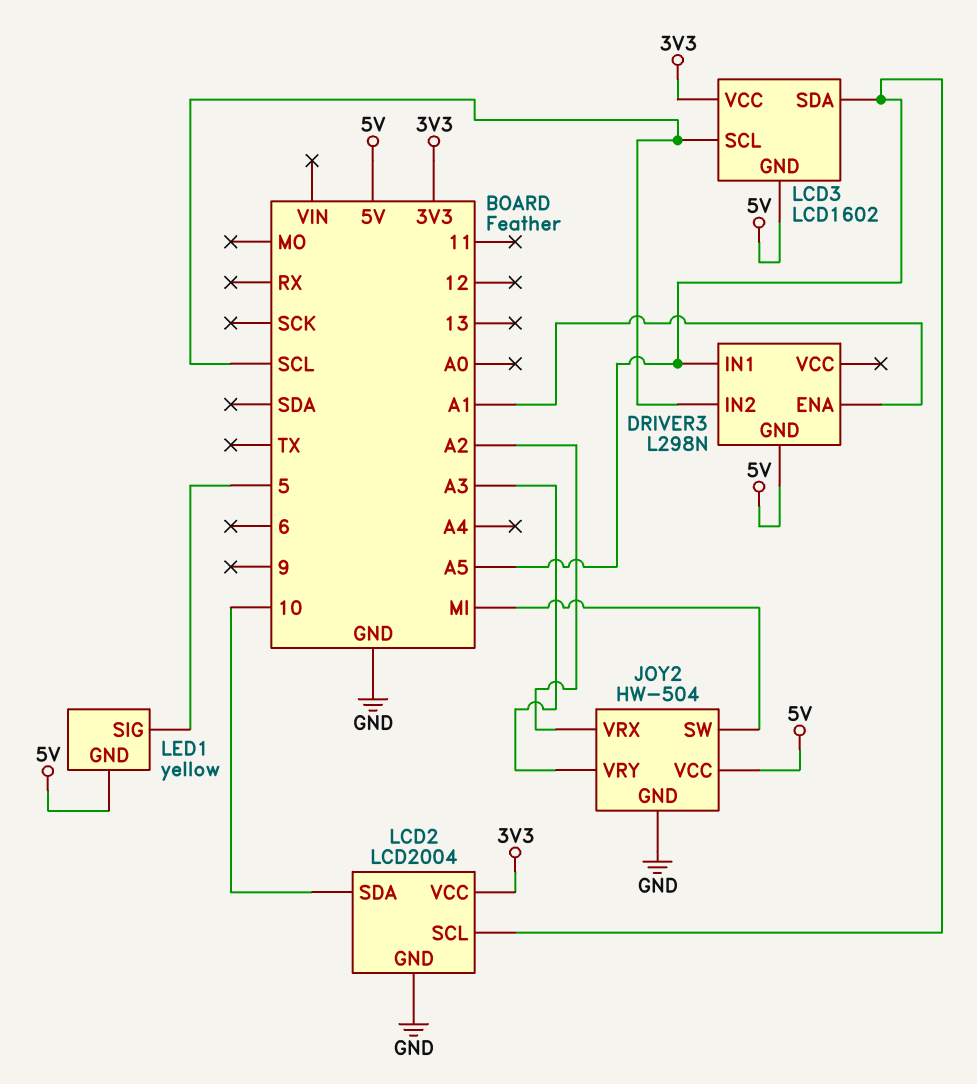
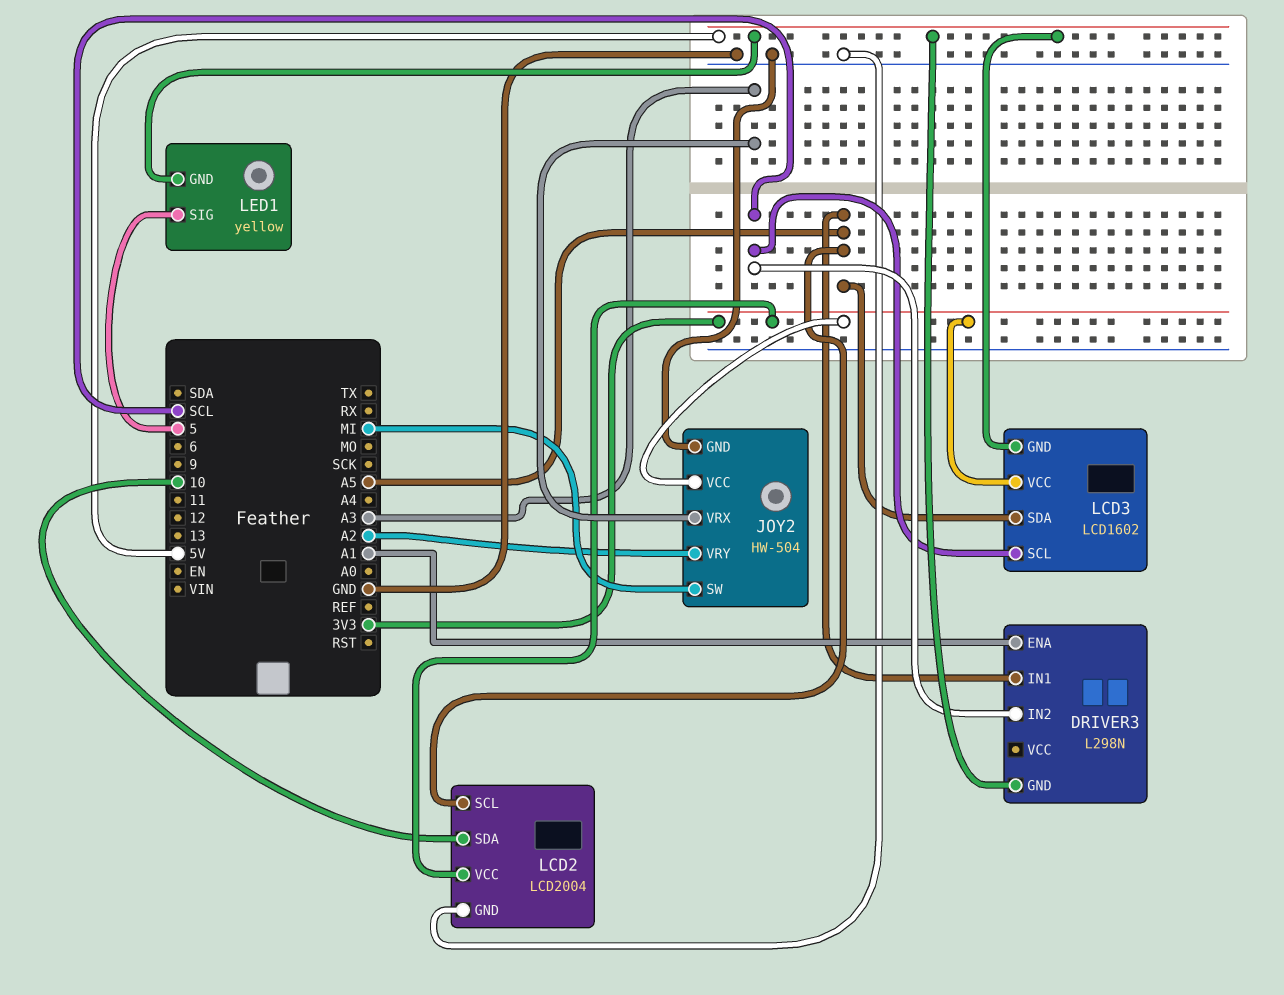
JOY2 pin VCC: 5V -> 3V3
JOY2 pin VRX: A2 -> A3
JOY2 pin VRY: A3 -> A2

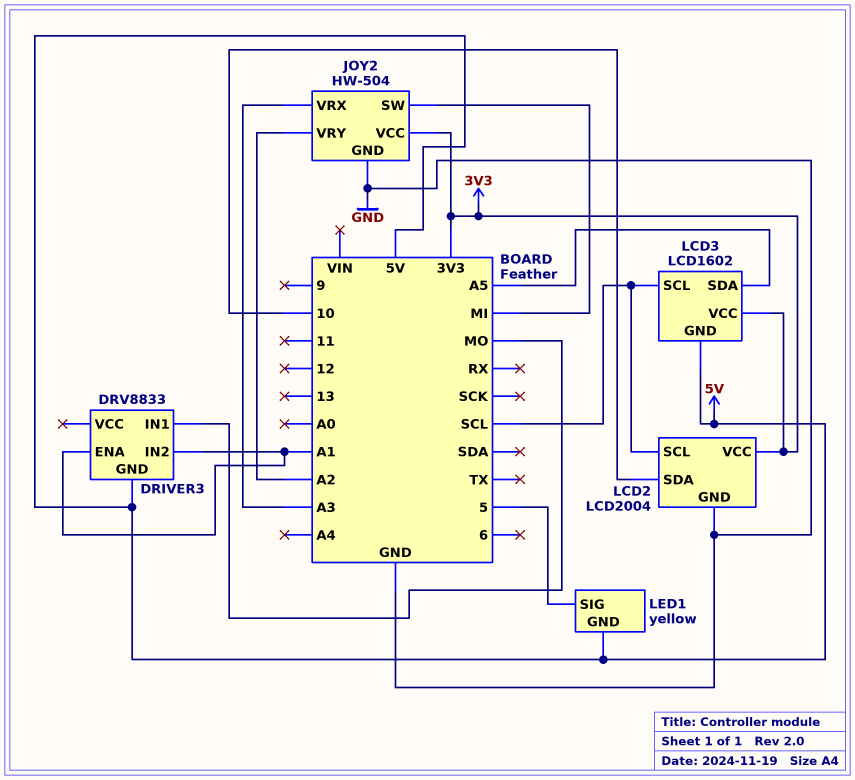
DRIVER3: L298N -> DRV8833
DRIVER3 pin IN1: A5 -> MO
DRIVER3 pin IN2: SCL -> A1
LCD2 pin SCL: A5 -> SCL

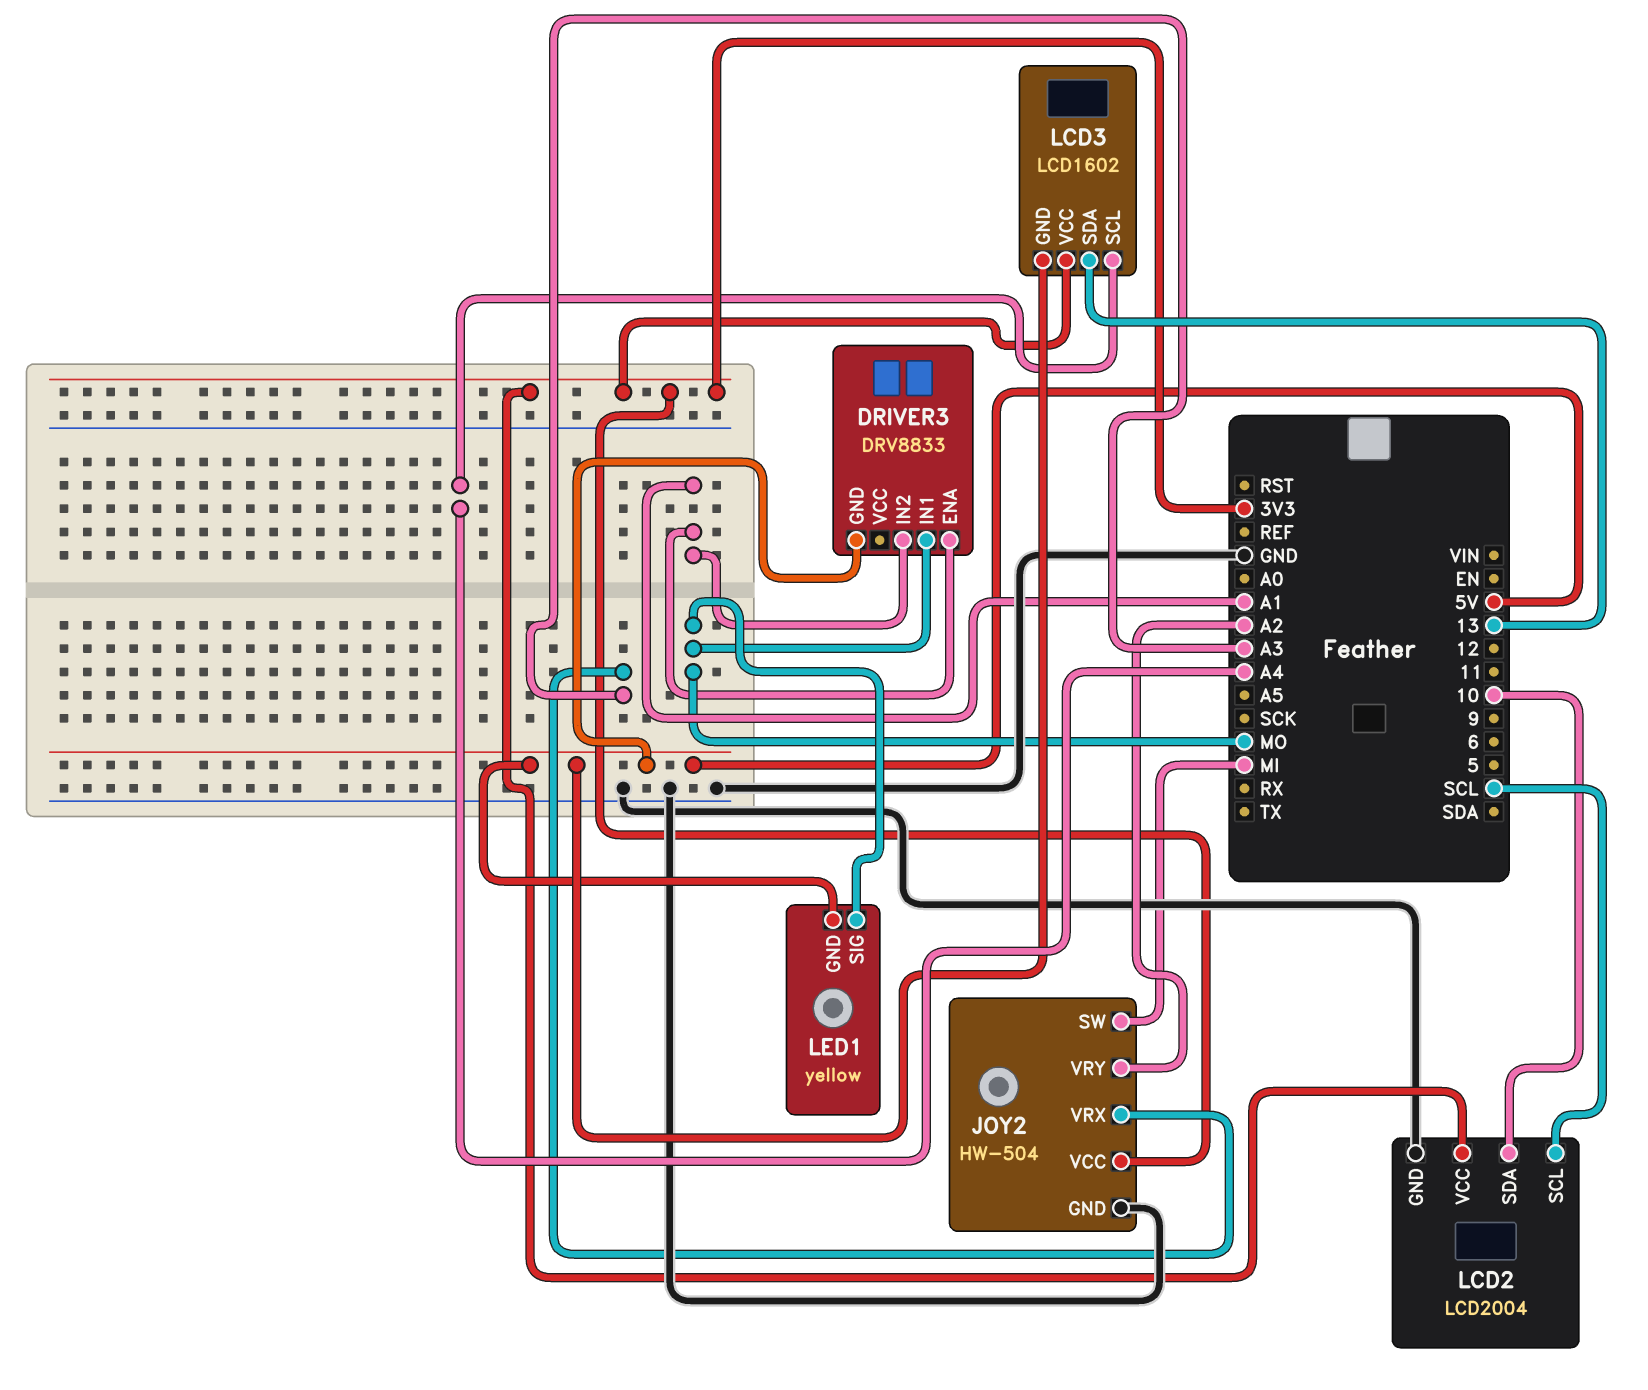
LCD3 pin SCL: SCL -> A4
LCD3 pin SDA: A5 -> 13
LED1 pin SIG: 5 -> MO

